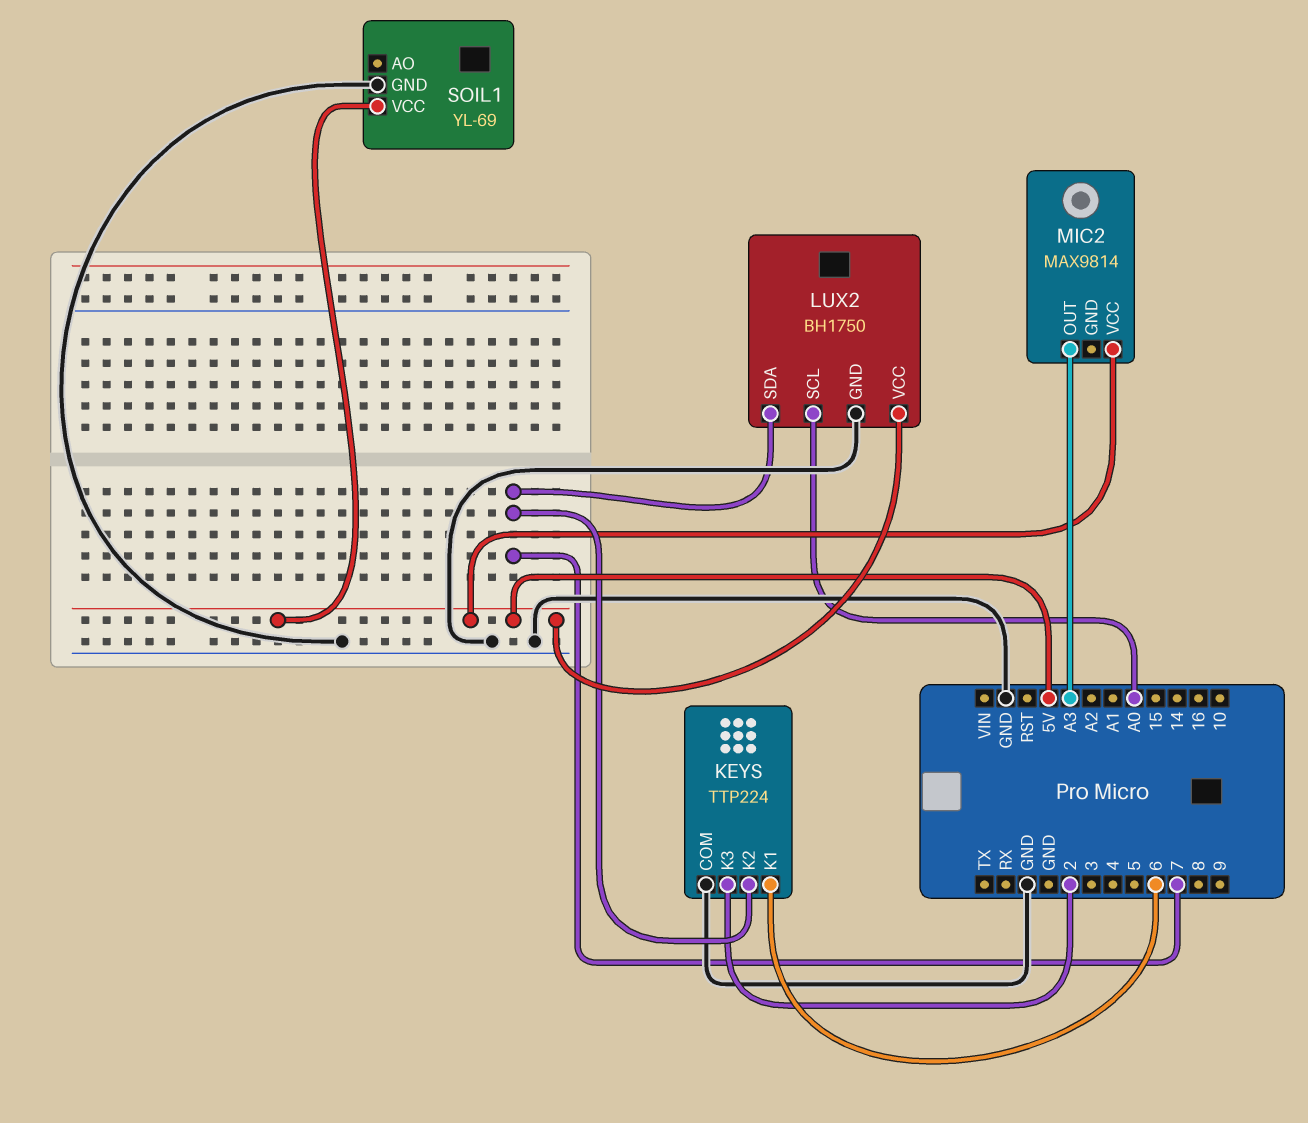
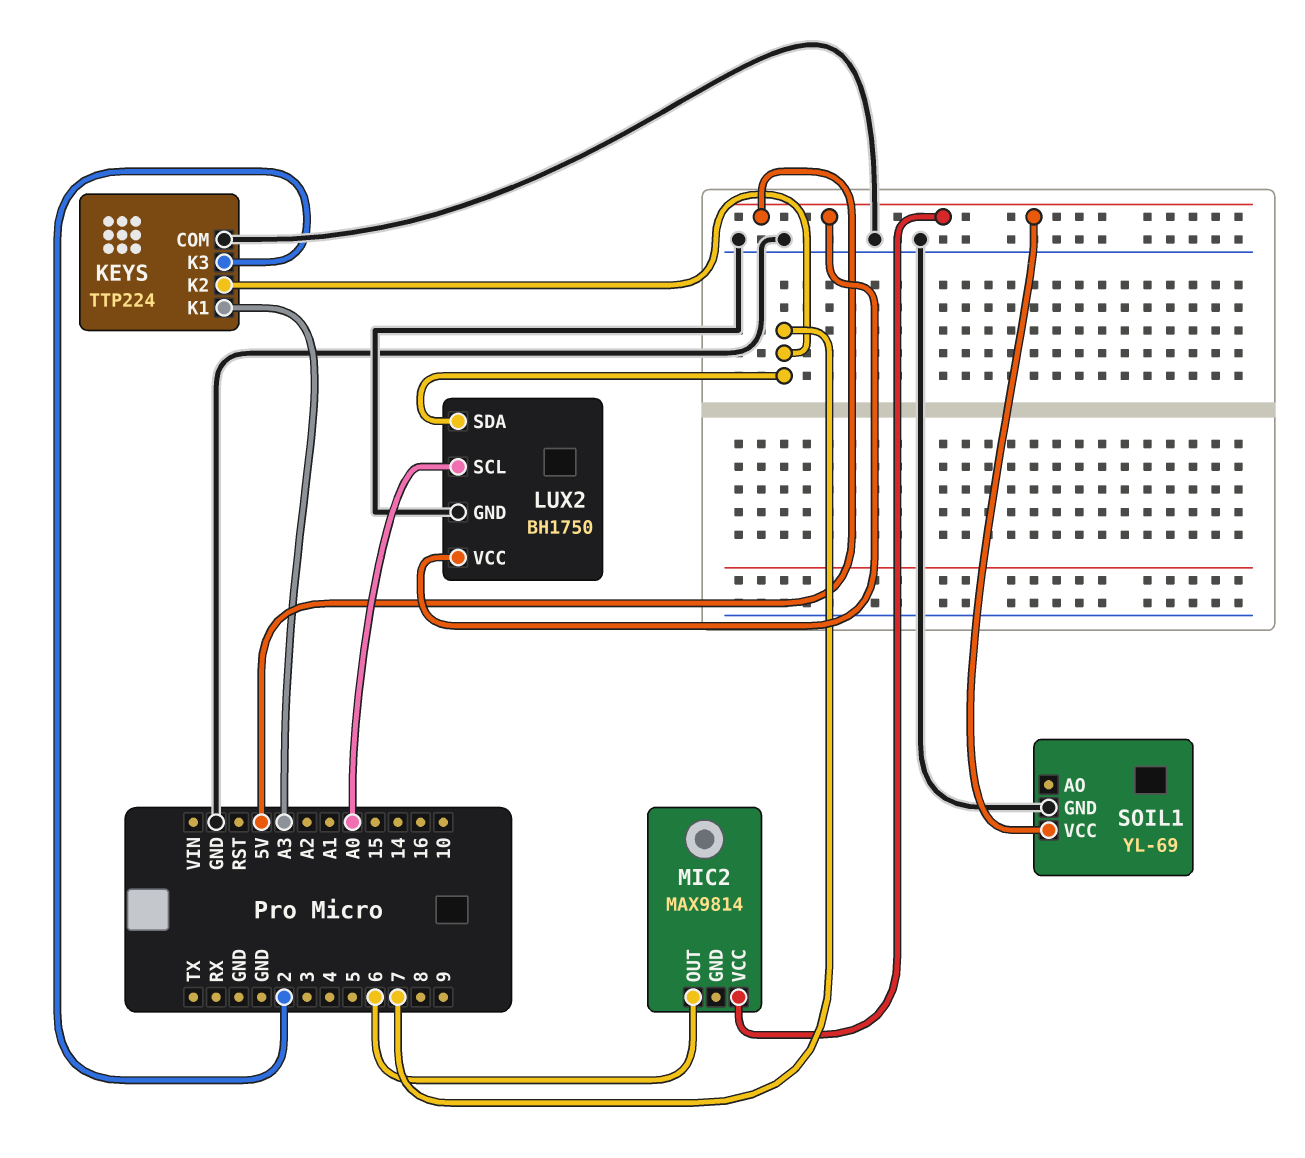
KEYS pin K1: 6 -> A3
MIC2 pin OUT: A3 -> 6

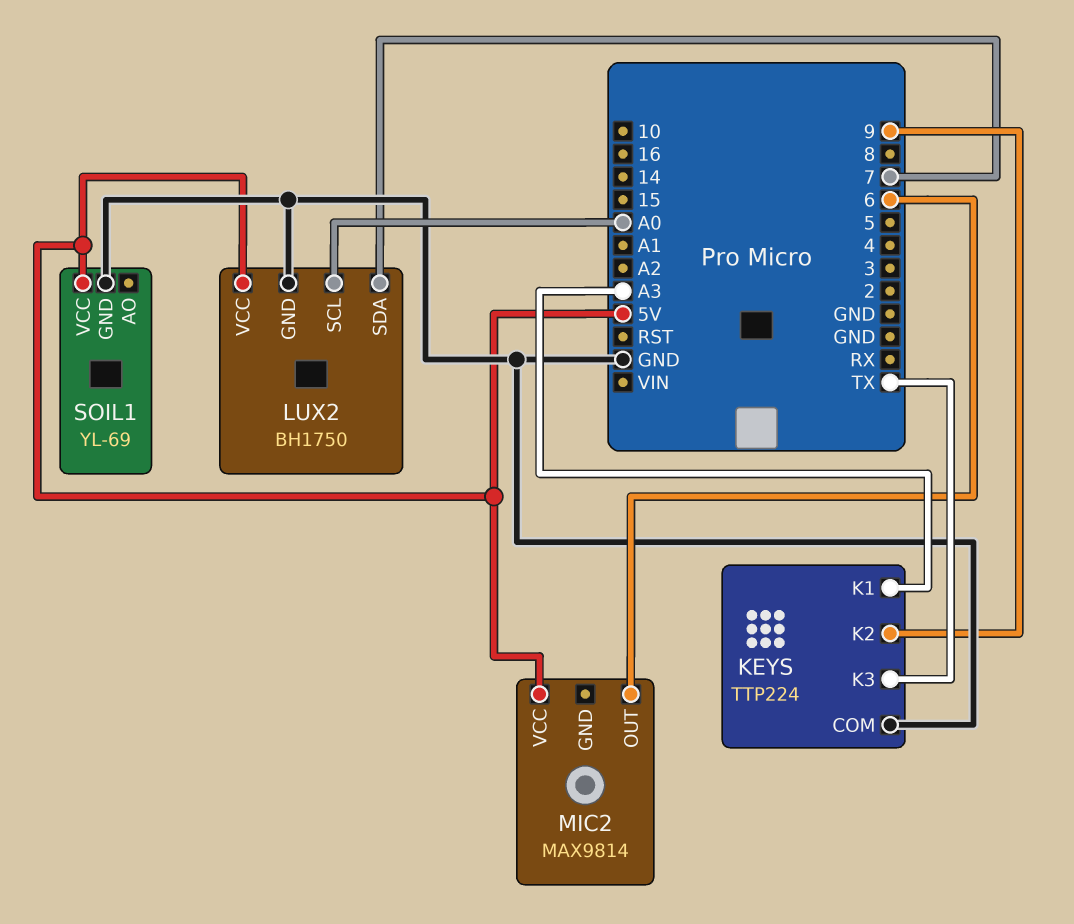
KEYS pin K2: 7 -> 9
KEYS pin K3: 2 -> TX

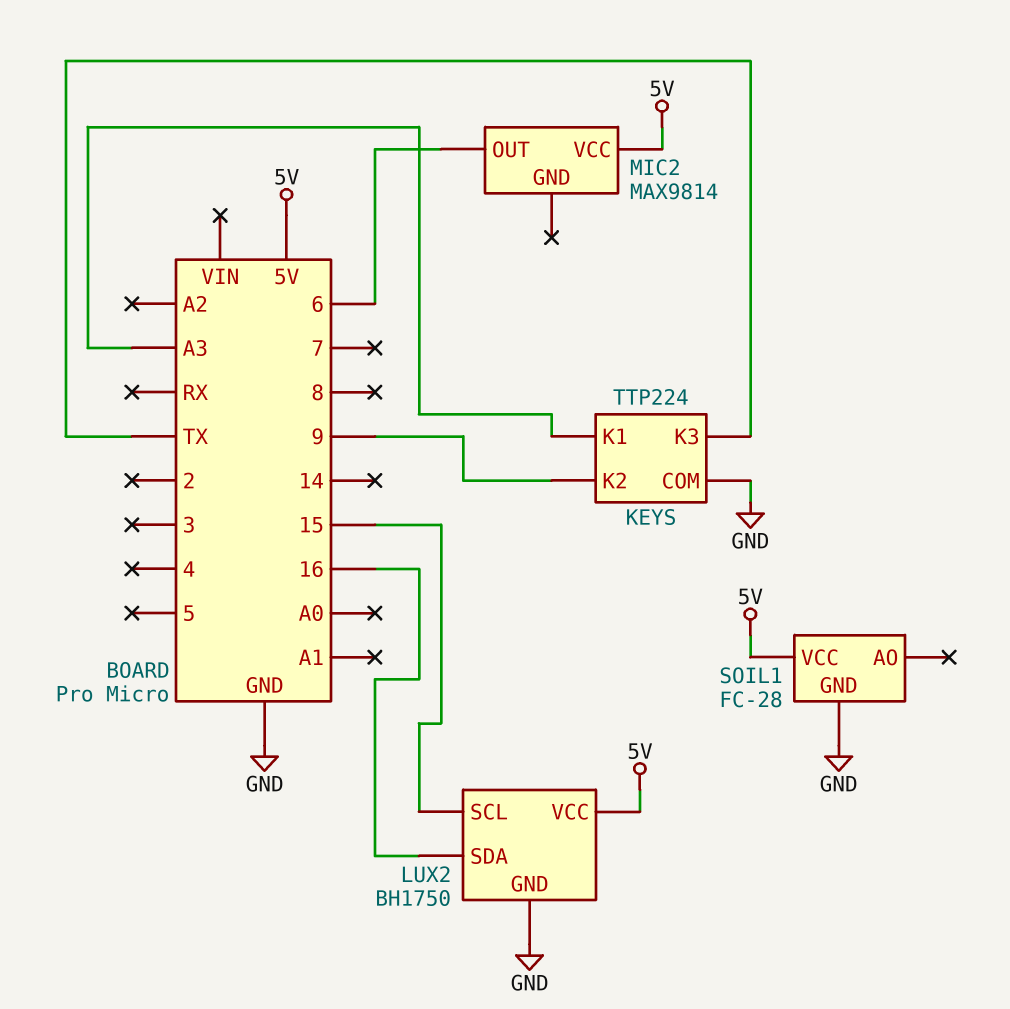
LUX2 pin SCL: A0 -> 15
LUX2 pin SDA: 7 -> 16
SOIL1: YL-69 -> FC-28

